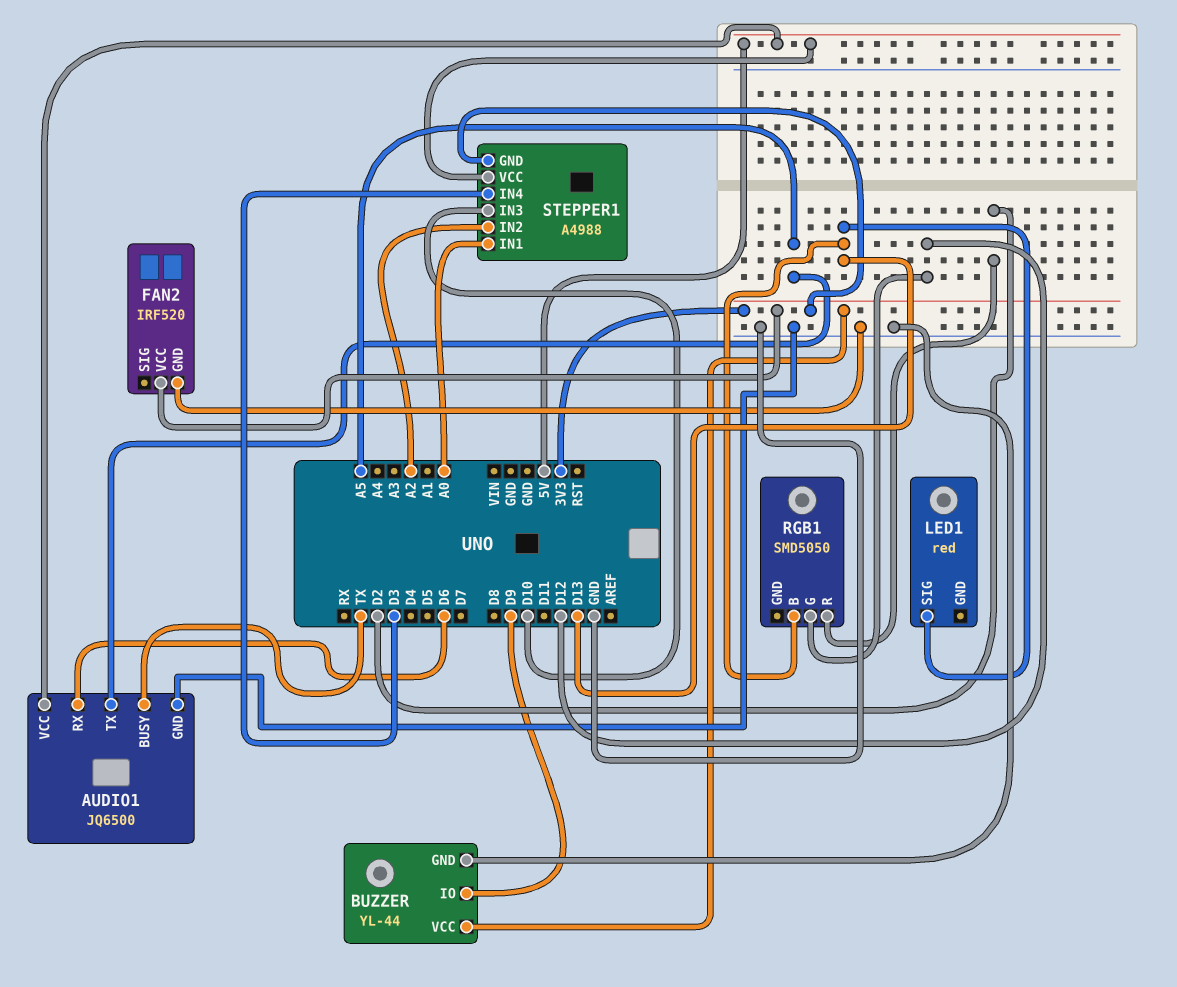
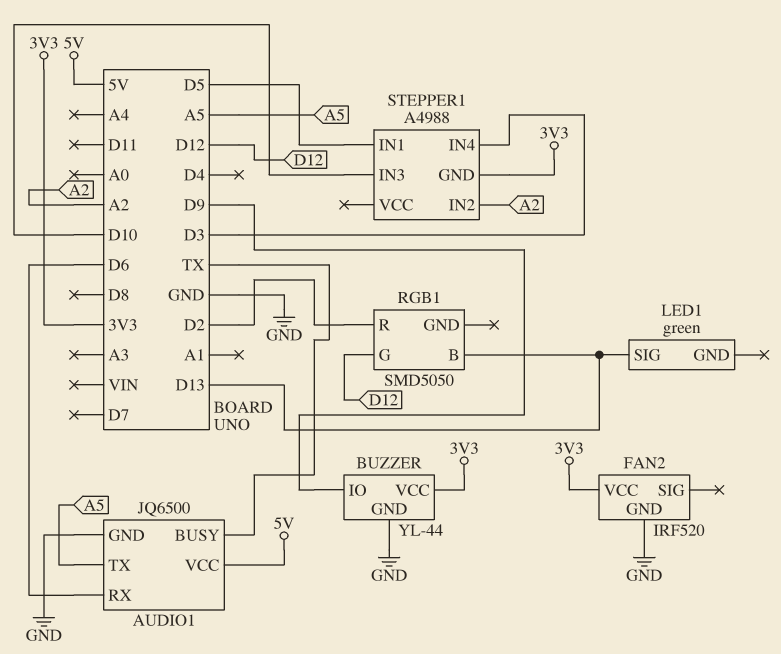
LED1: red -> green
STEPPER1 pin IN1: A0 -> D5
STEPPER1 pin VCC: 5V -> none

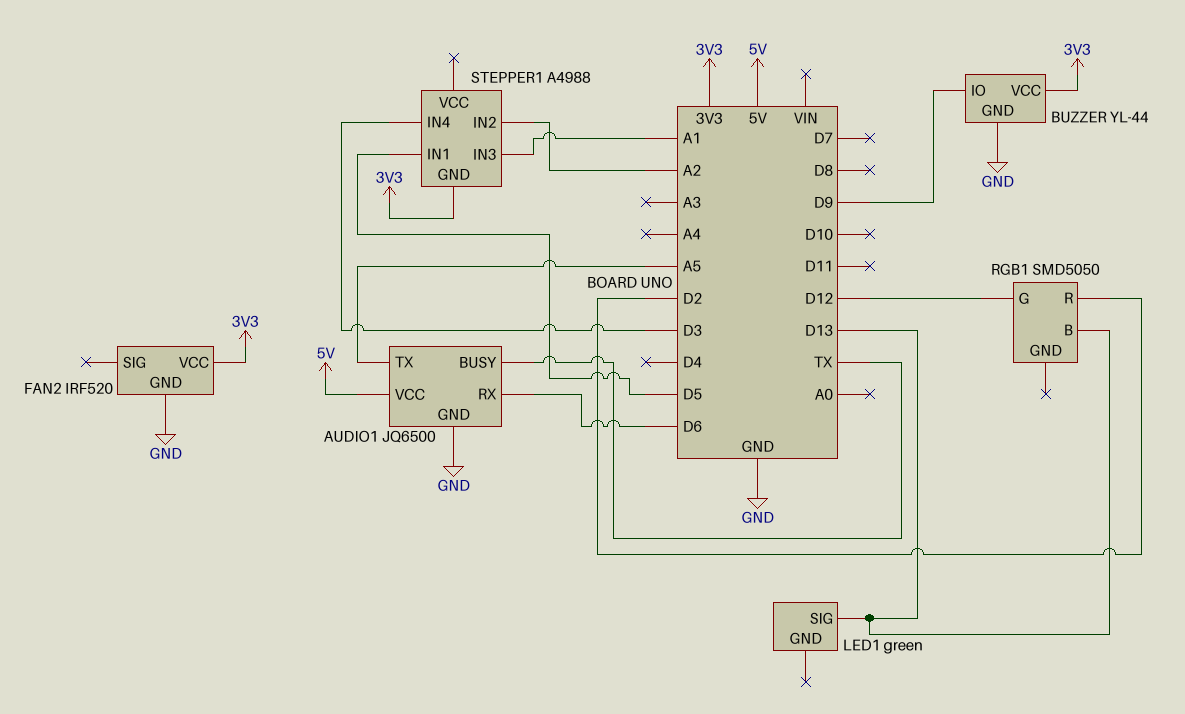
STEPPER1 pin IN3: D10 -> A1

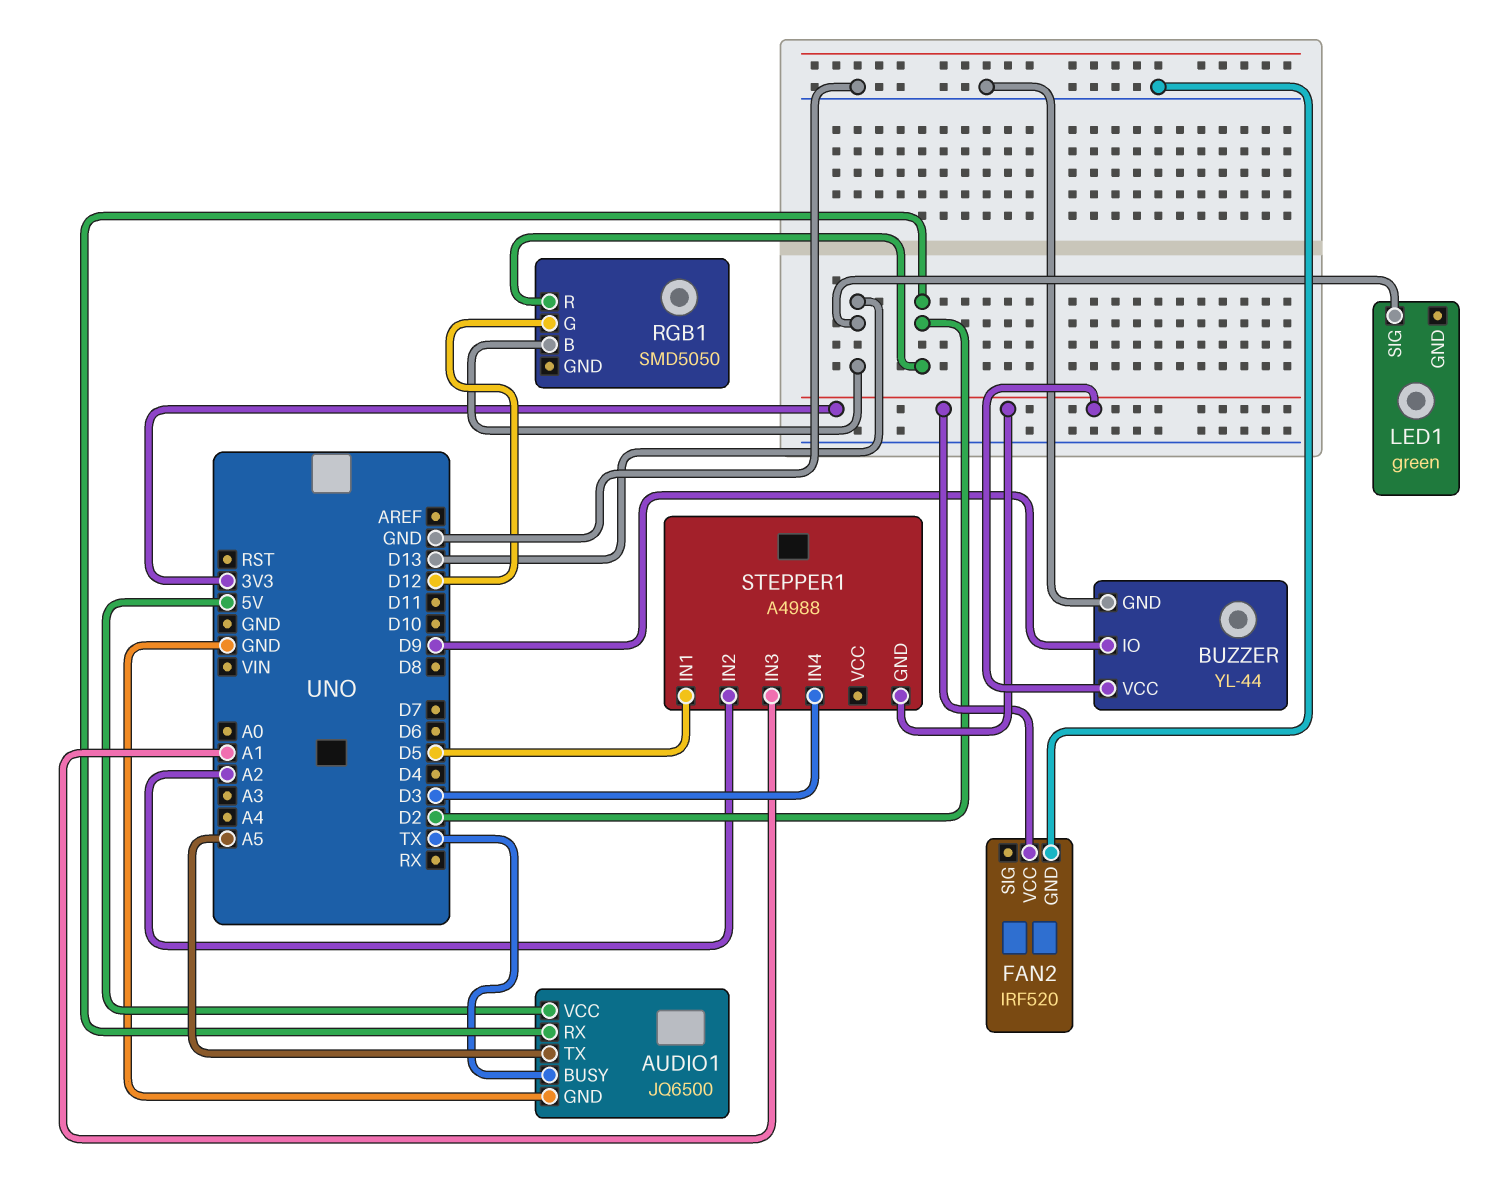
AUDIO1 pin RX: D6 -> D2

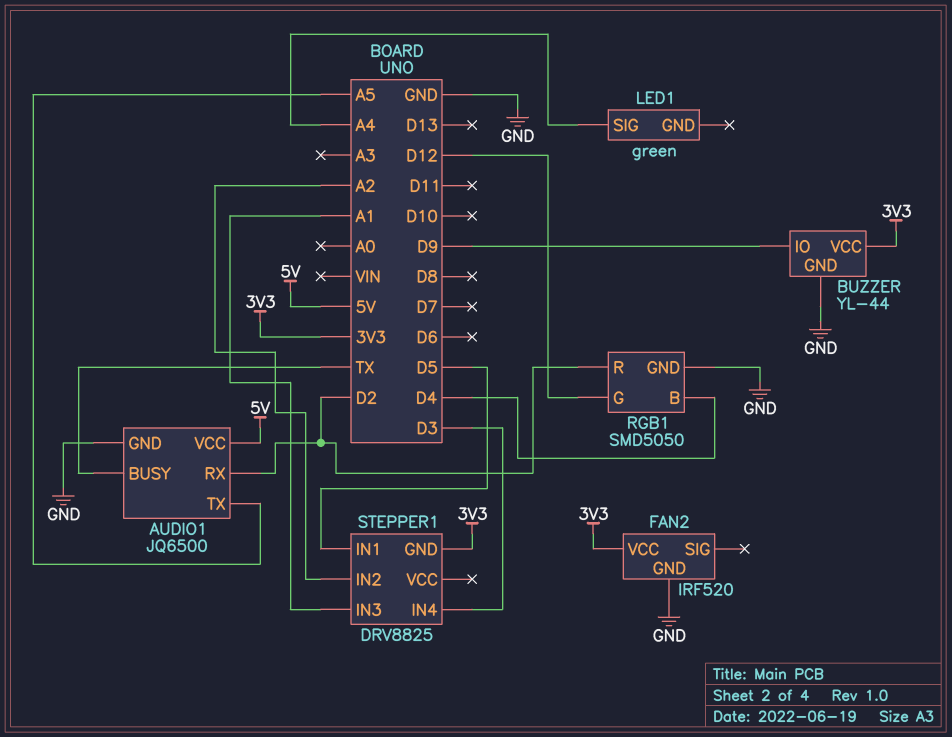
LED1 pin SIG: D13 -> A4
RGB1 pin B: D13 -> D4
RGB1 pin GND: none -> GND
STEPPER1: A4988 -> DRV8825

